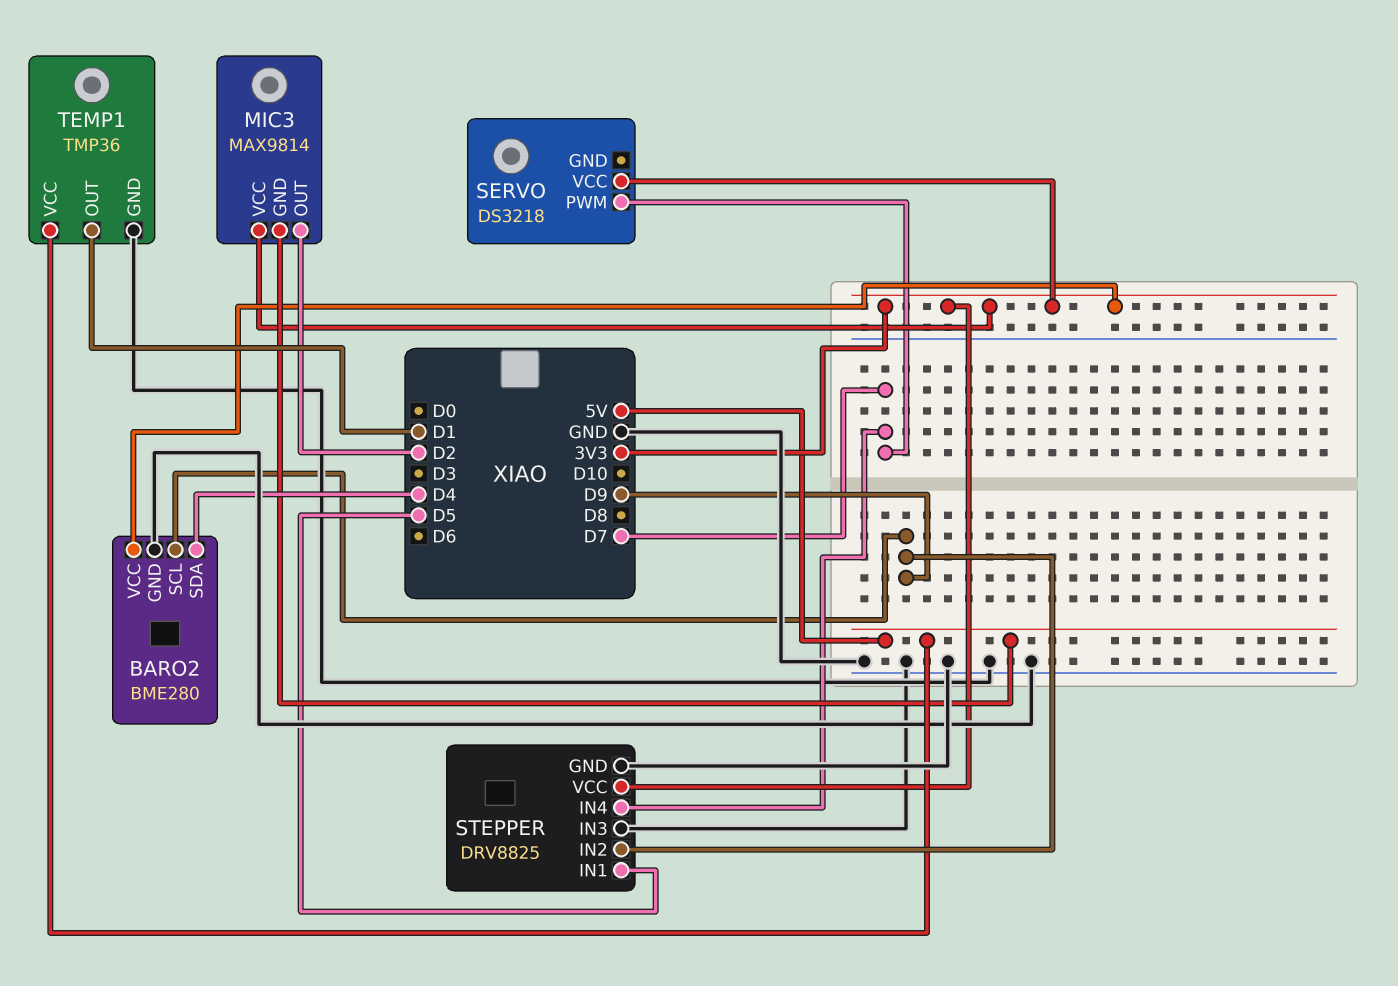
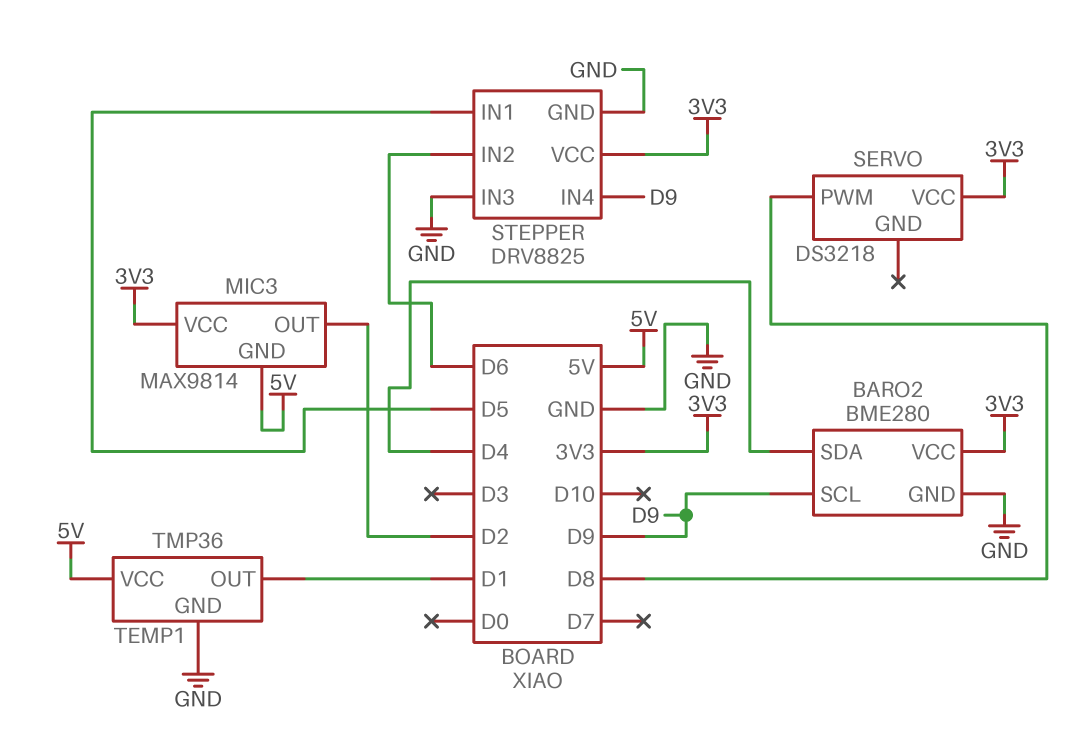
SERVO pin PWM: D7 -> D8
STEPPER pin IN2: D9 -> D6
STEPPER pin IN4: D7 -> D9

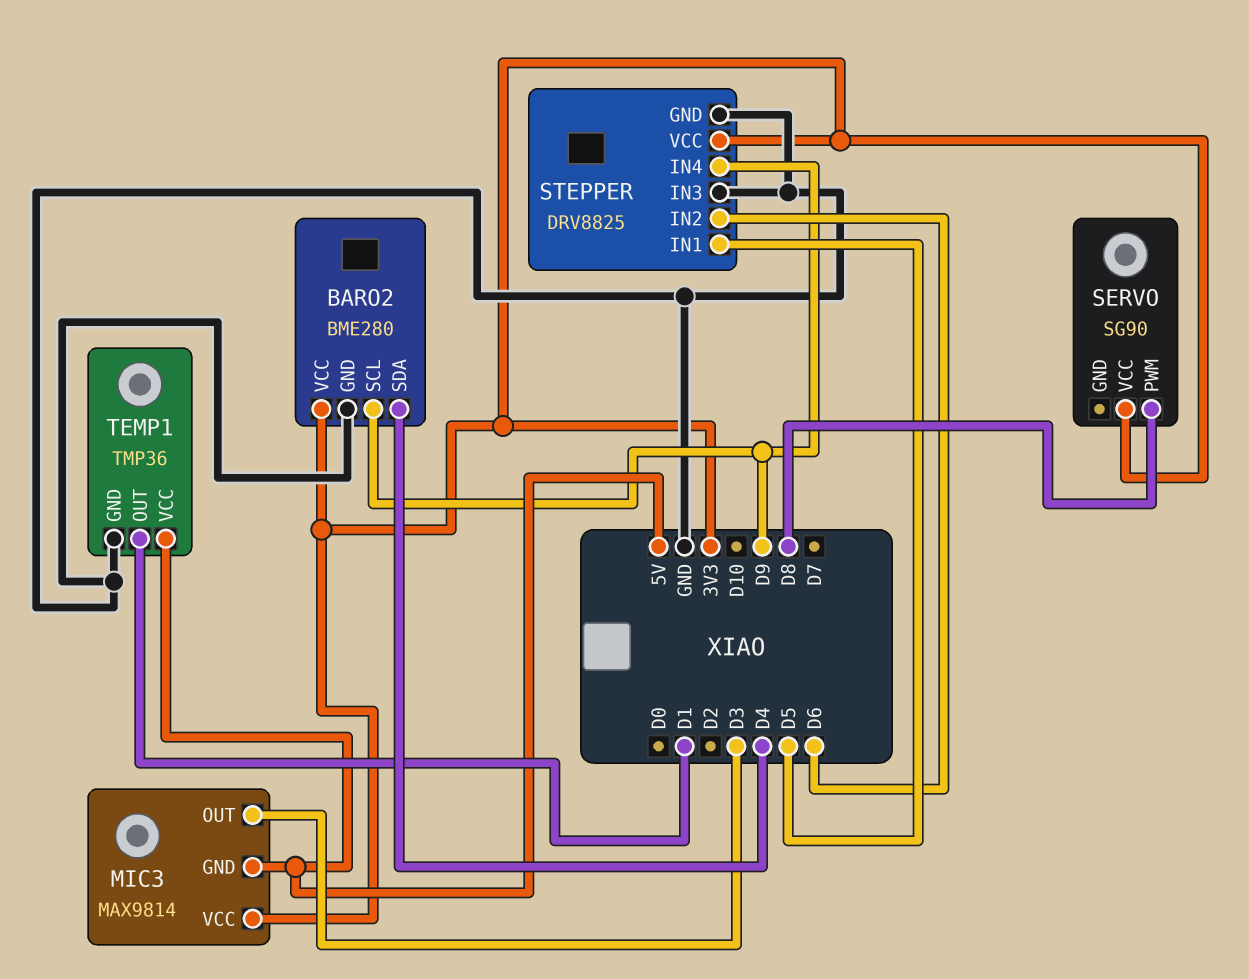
MIC3 pin OUT: D2 -> D3
SERVO: DS3218 -> SG90

